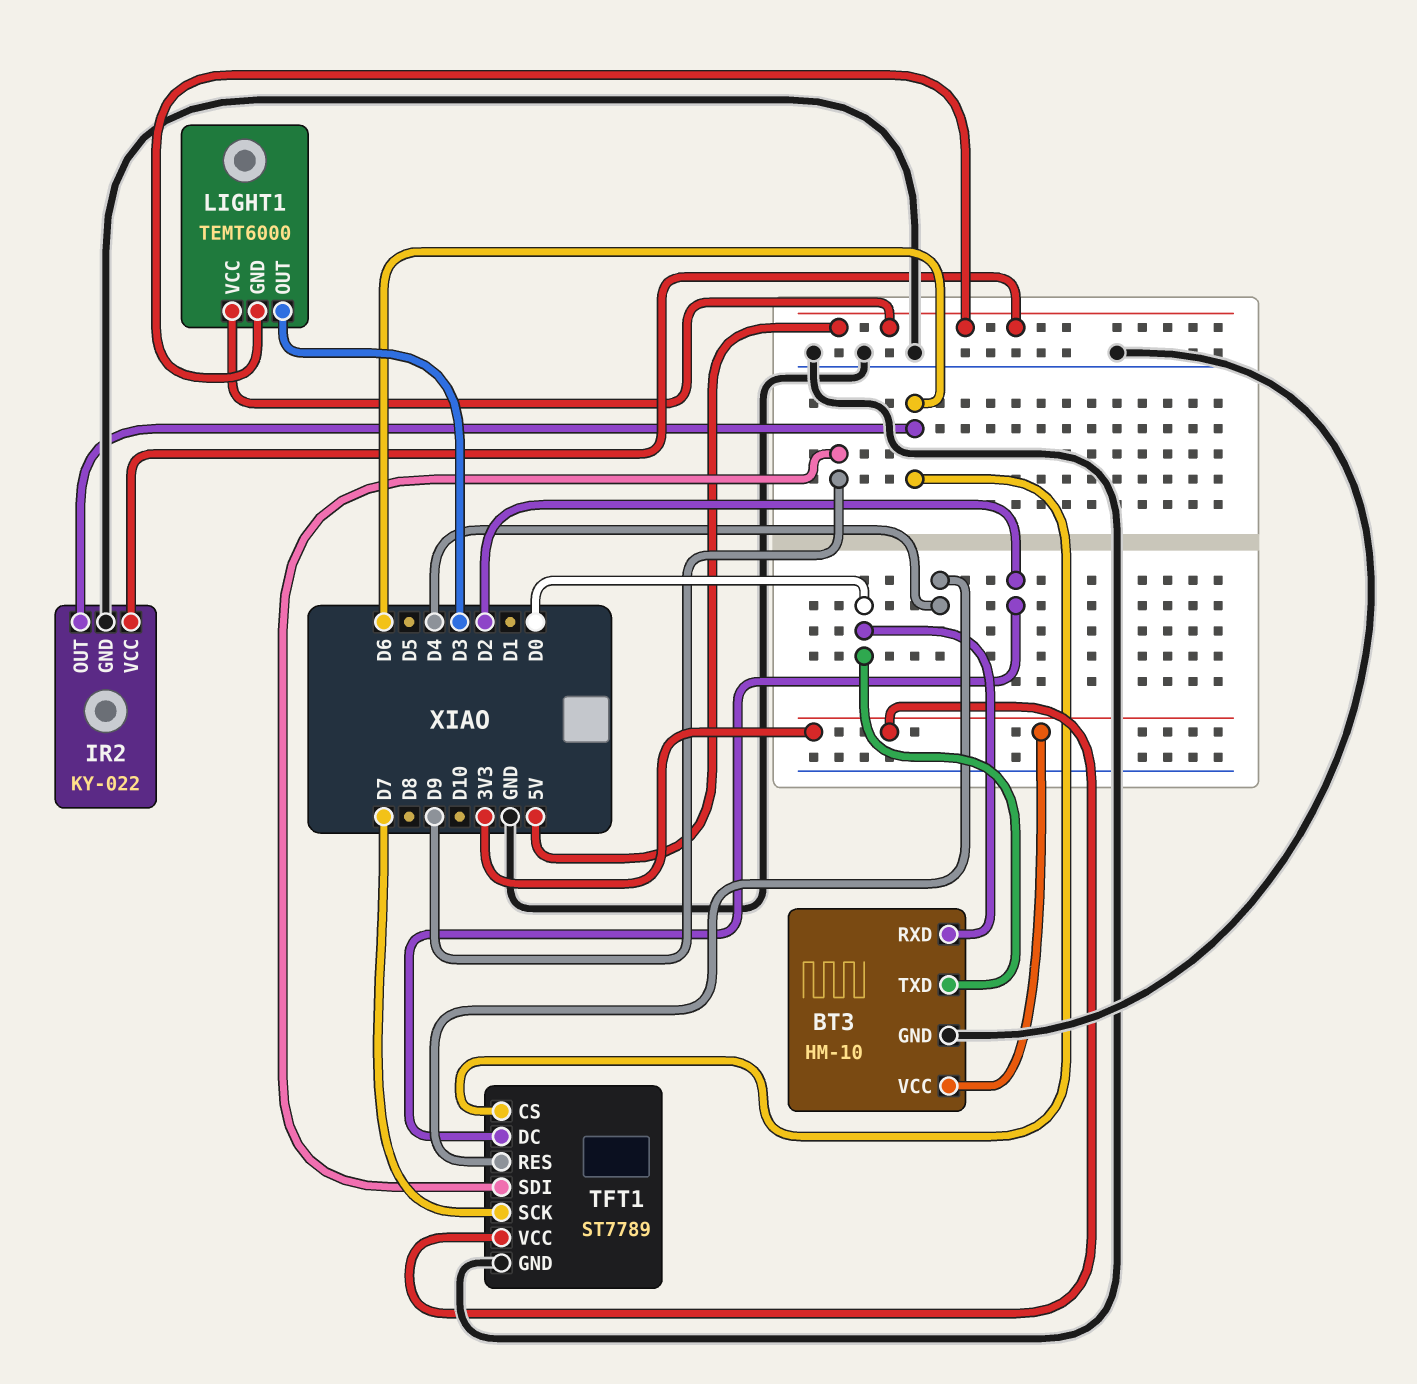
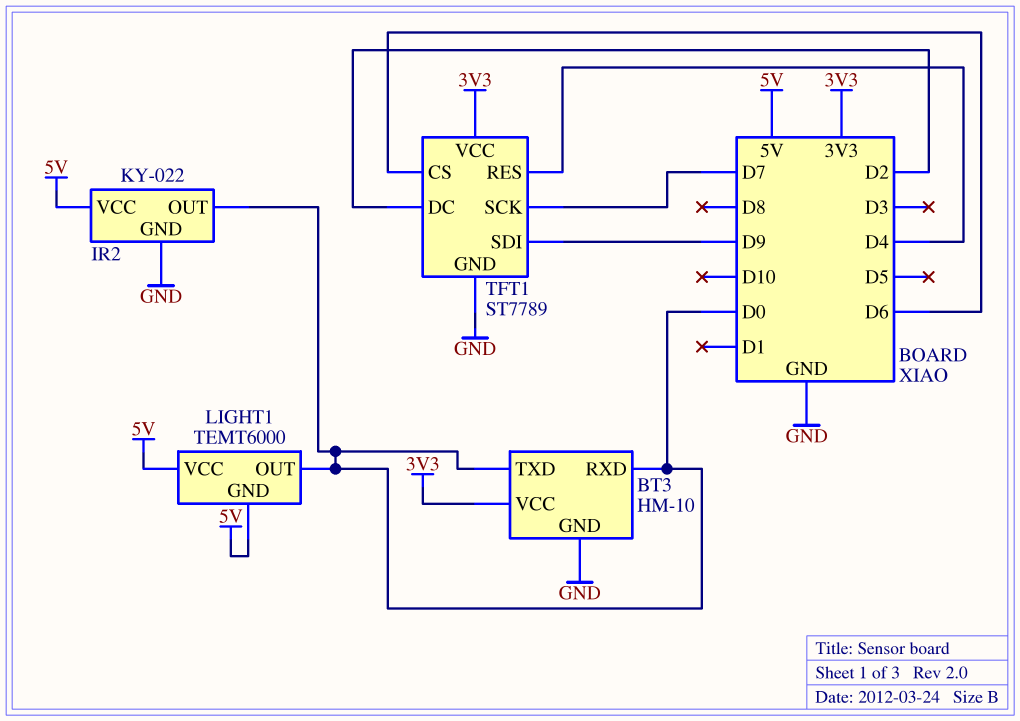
IR2 pin OUT: D6 -> D0
LIGHT1 pin OUT: D3 -> D0

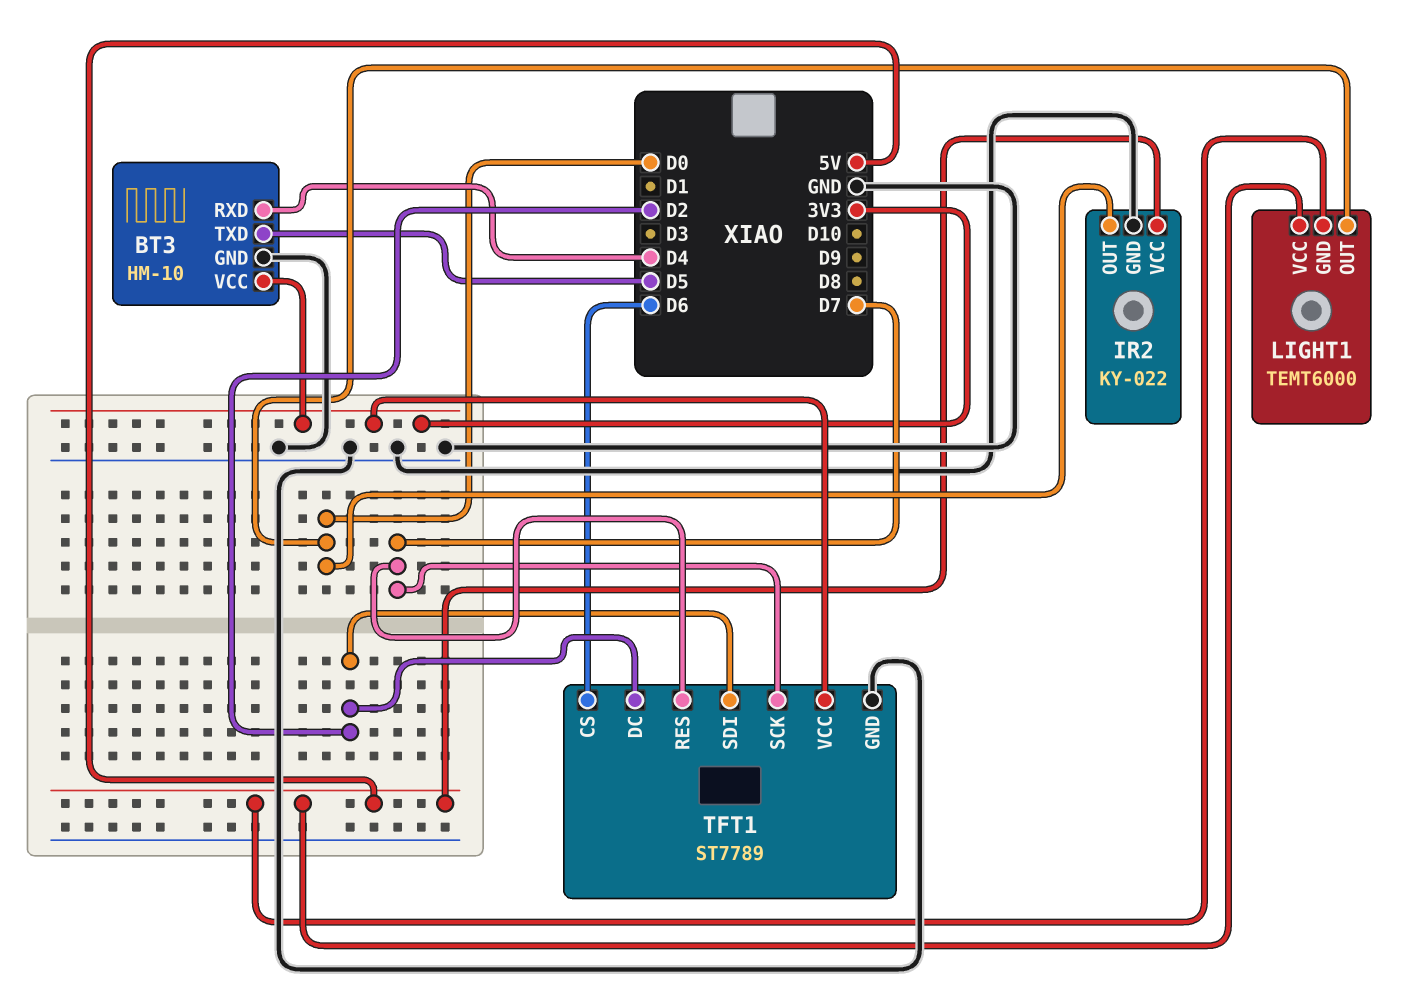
BT3 pin RXD: D0 -> D4
BT3 pin TXD: D0 -> D5
TFT1 pin RES: D4 -> D7
TFT1 pin SDI: D9 -> D2

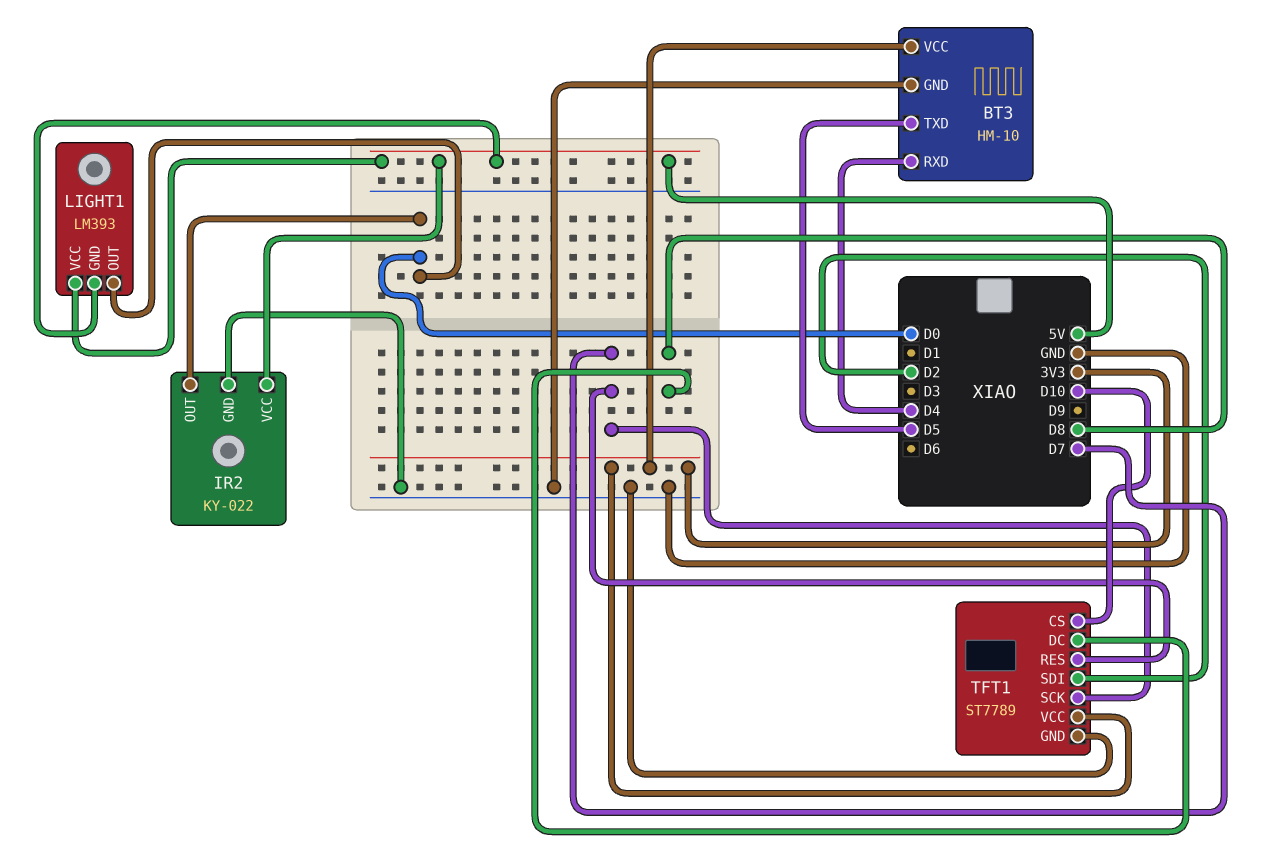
LIGHT1: TEMT6000 -> LM393
TFT1 pin CS: D6 -> D10
TFT1 pin DC: D2 -> D8

